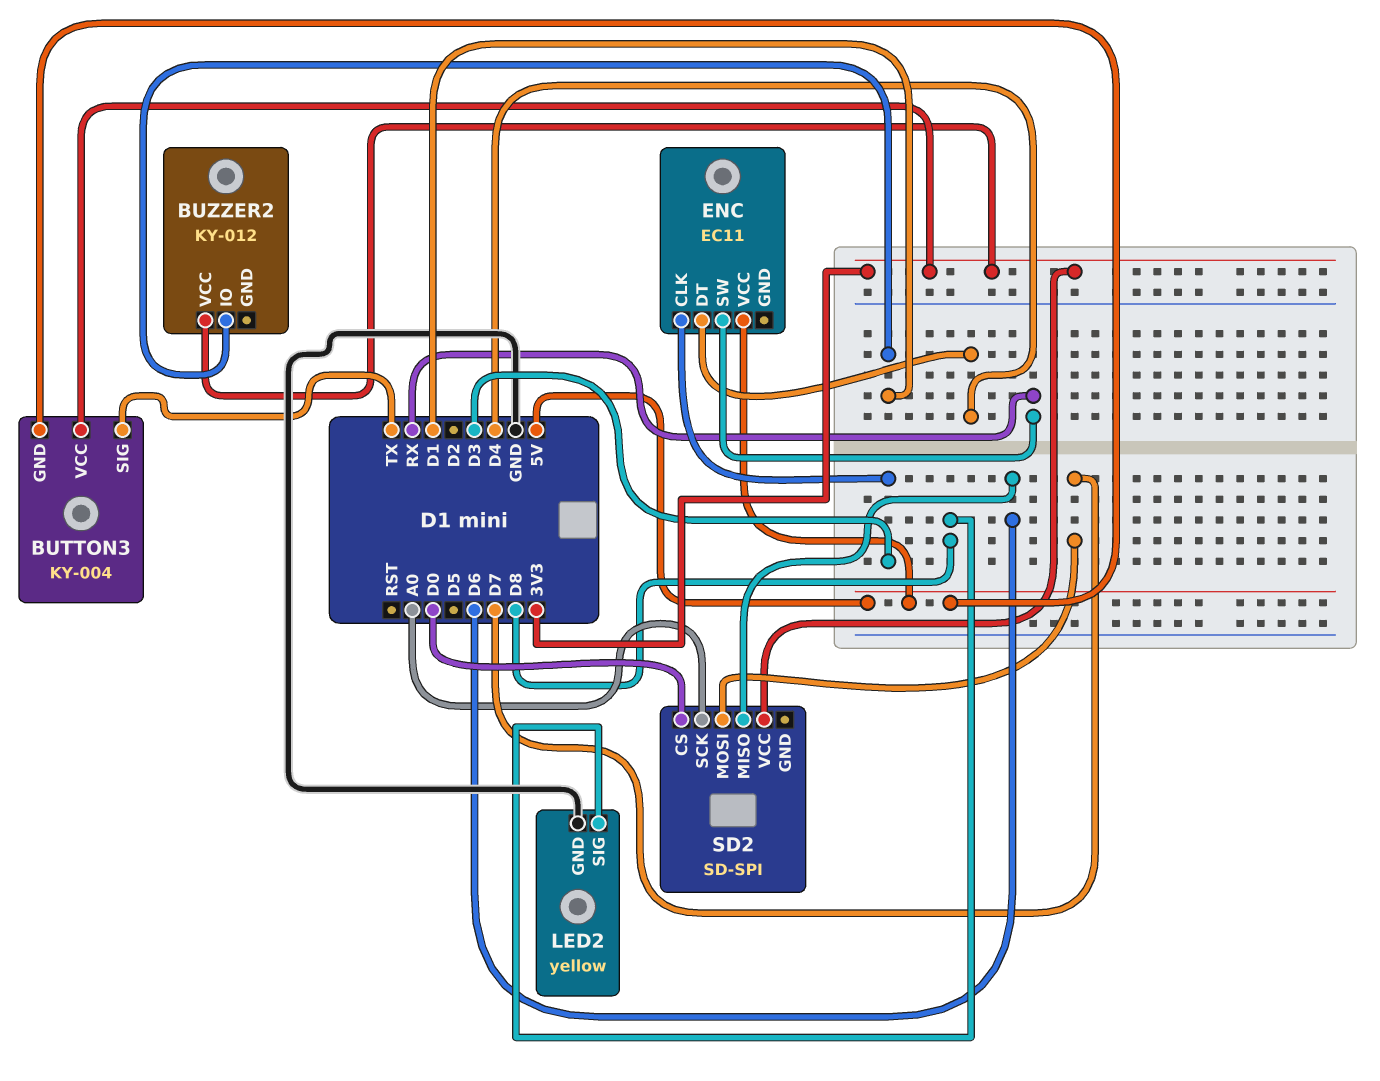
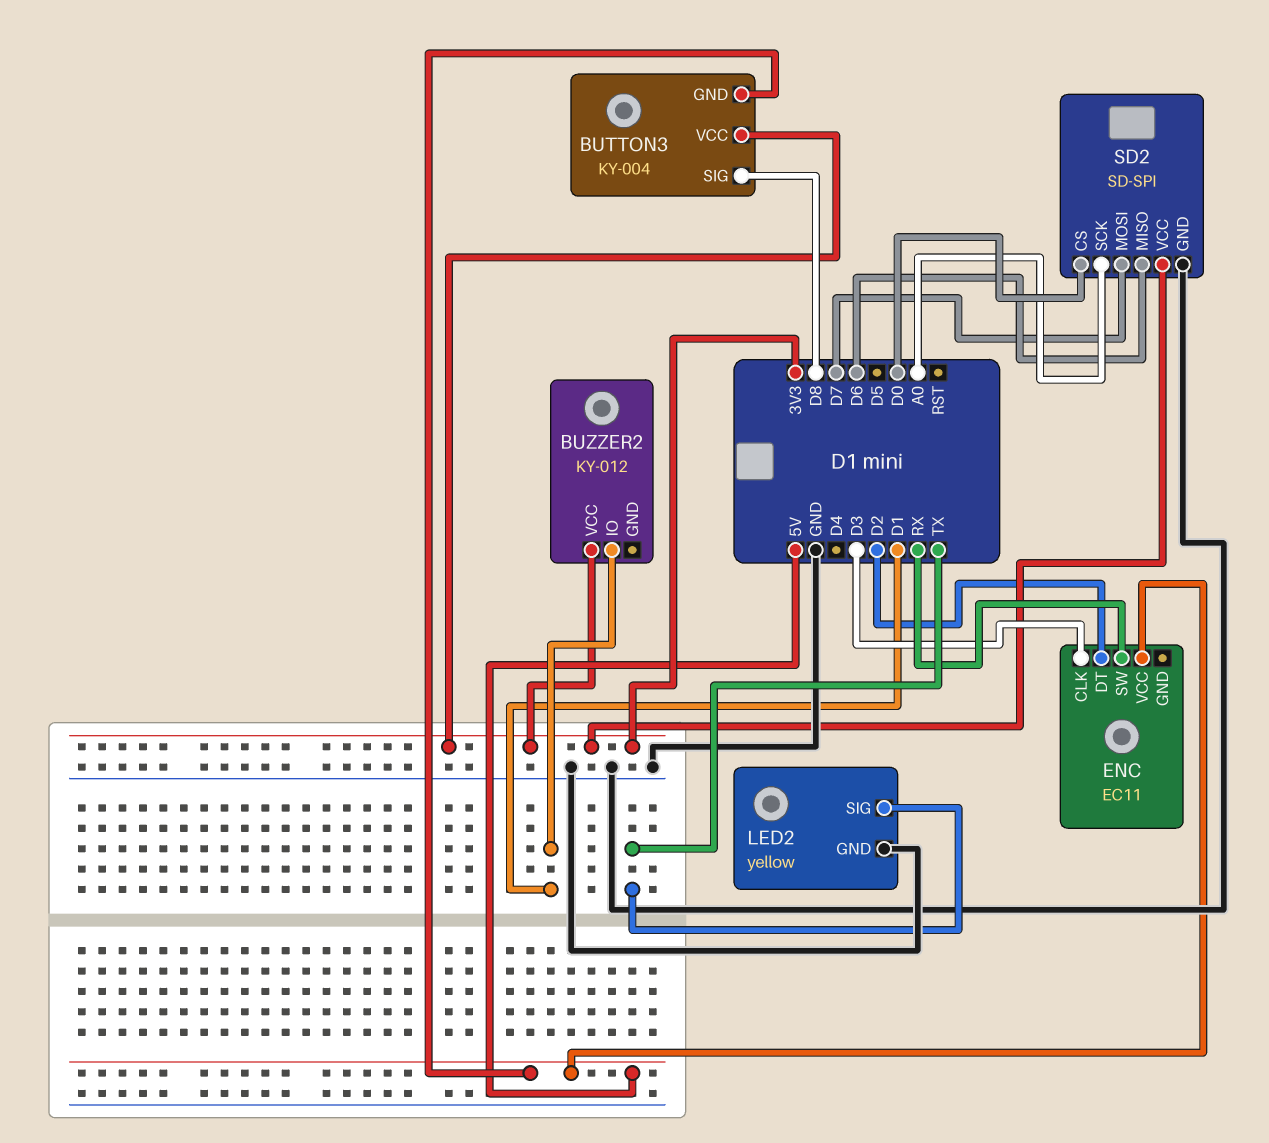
BUTTON3 pin SIG: TX -> D8
ENC pin DT: D4 -> D2
LED2 pin SIG: D8 -> TX
SD2 pin GND: none -> GND

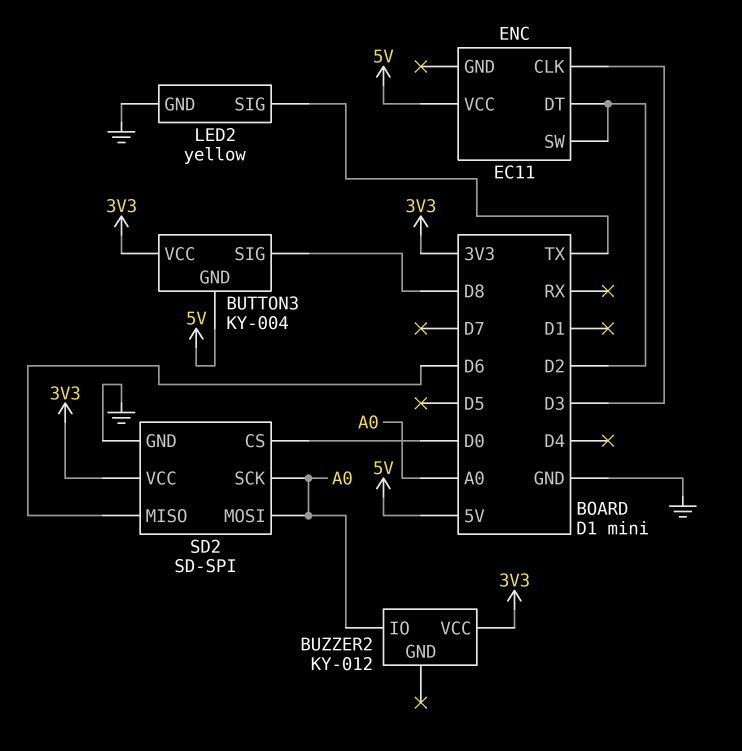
BUZZER2 pin IO: D1 -> A0
ENC pin SW: RX -> D2
SD2 pin MOSI: D7 -> A0

